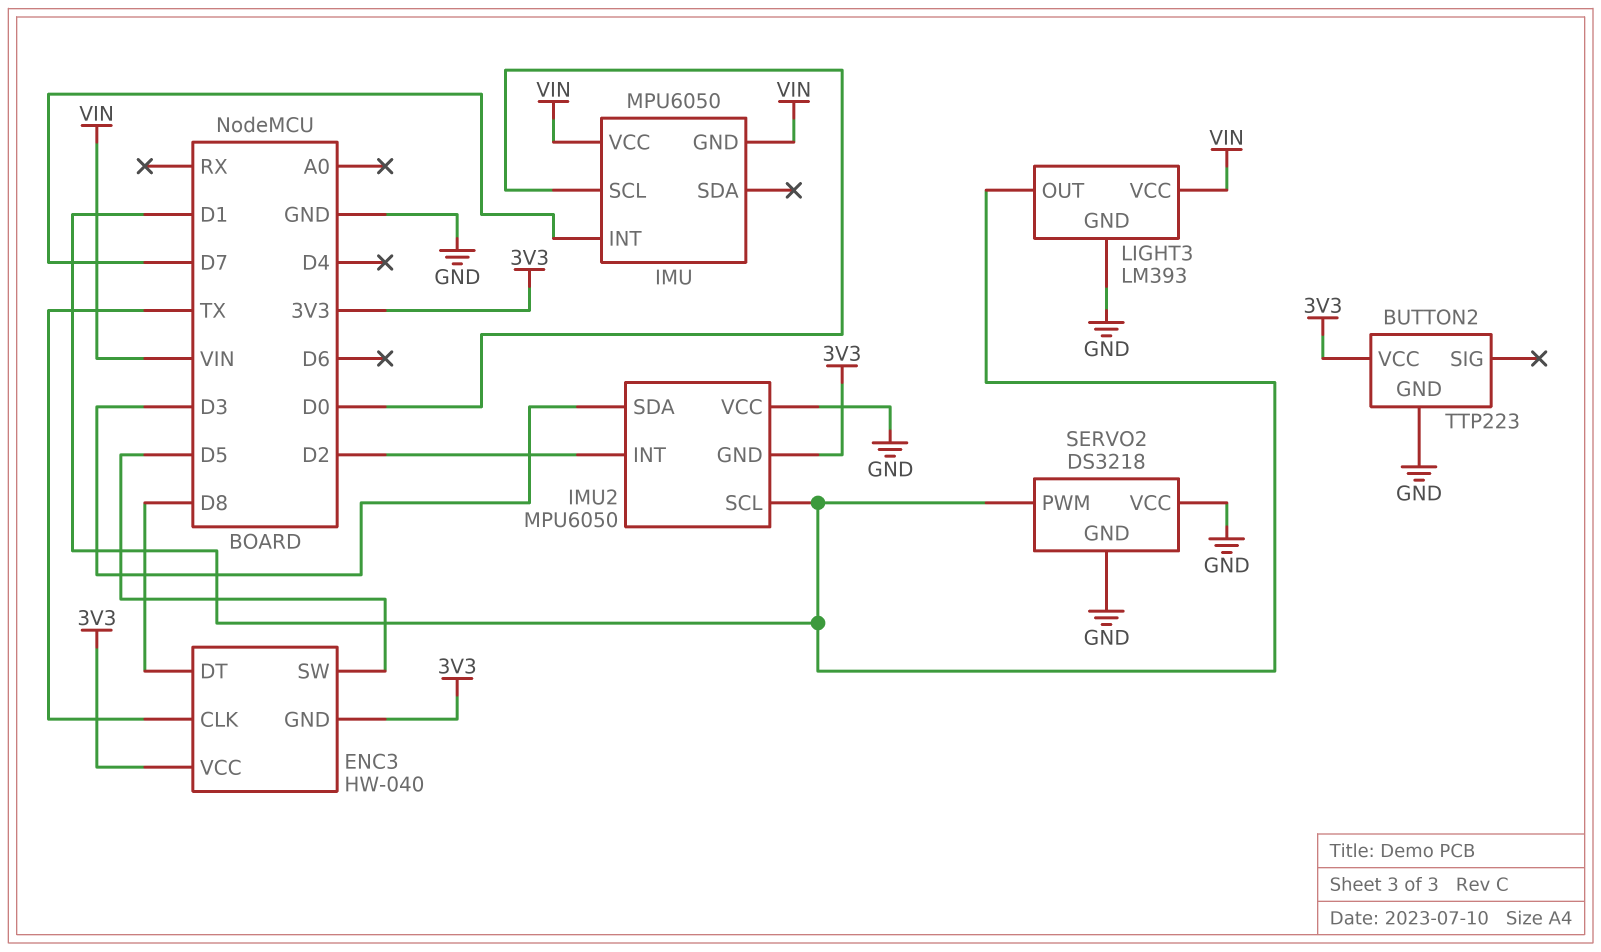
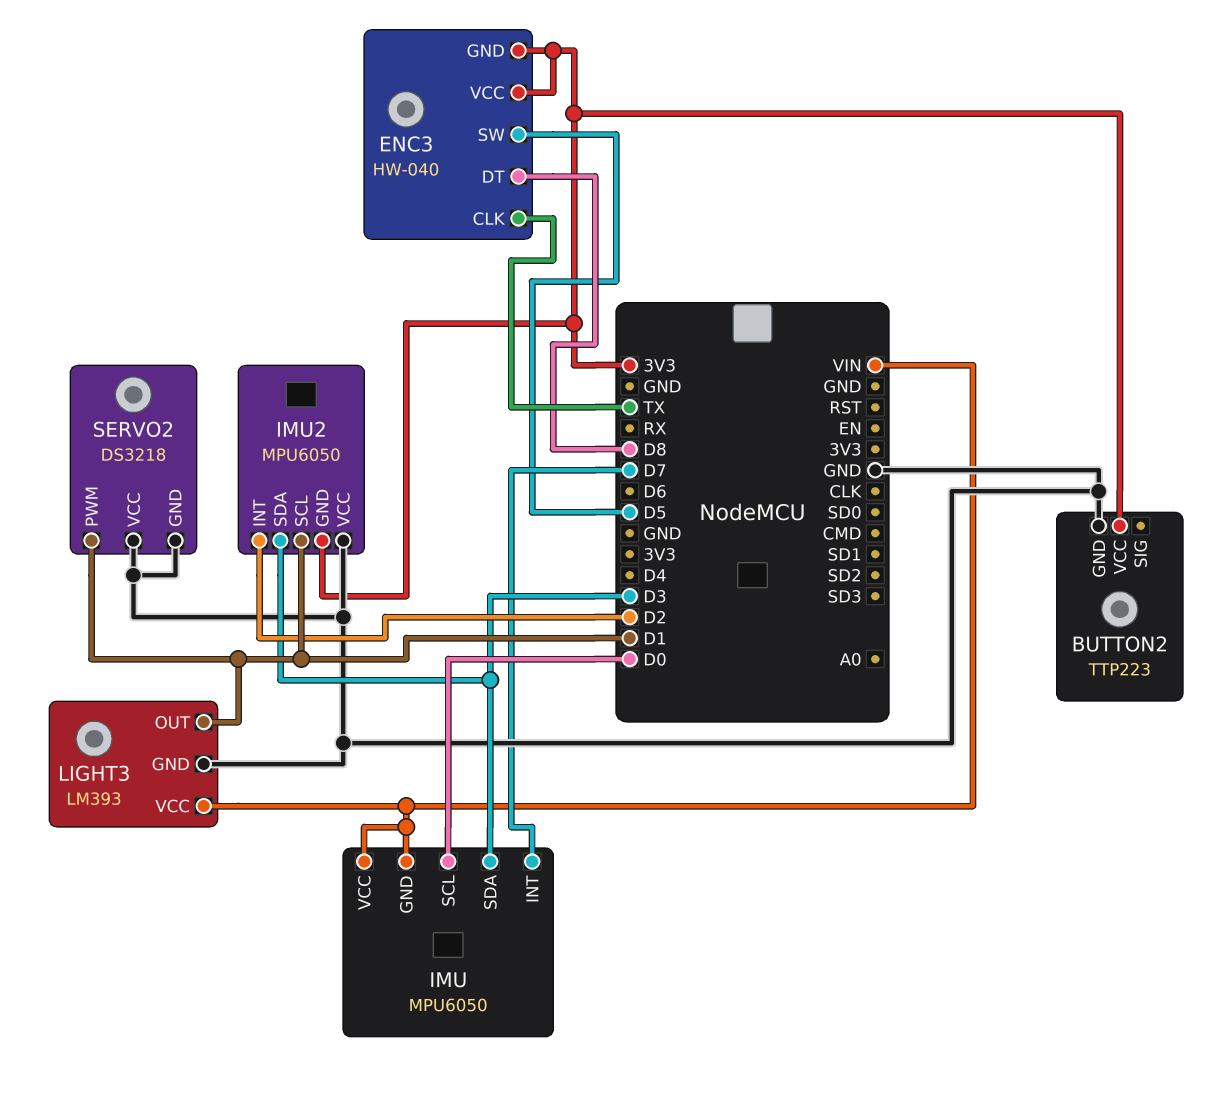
IMU pin SDA: none -> D3

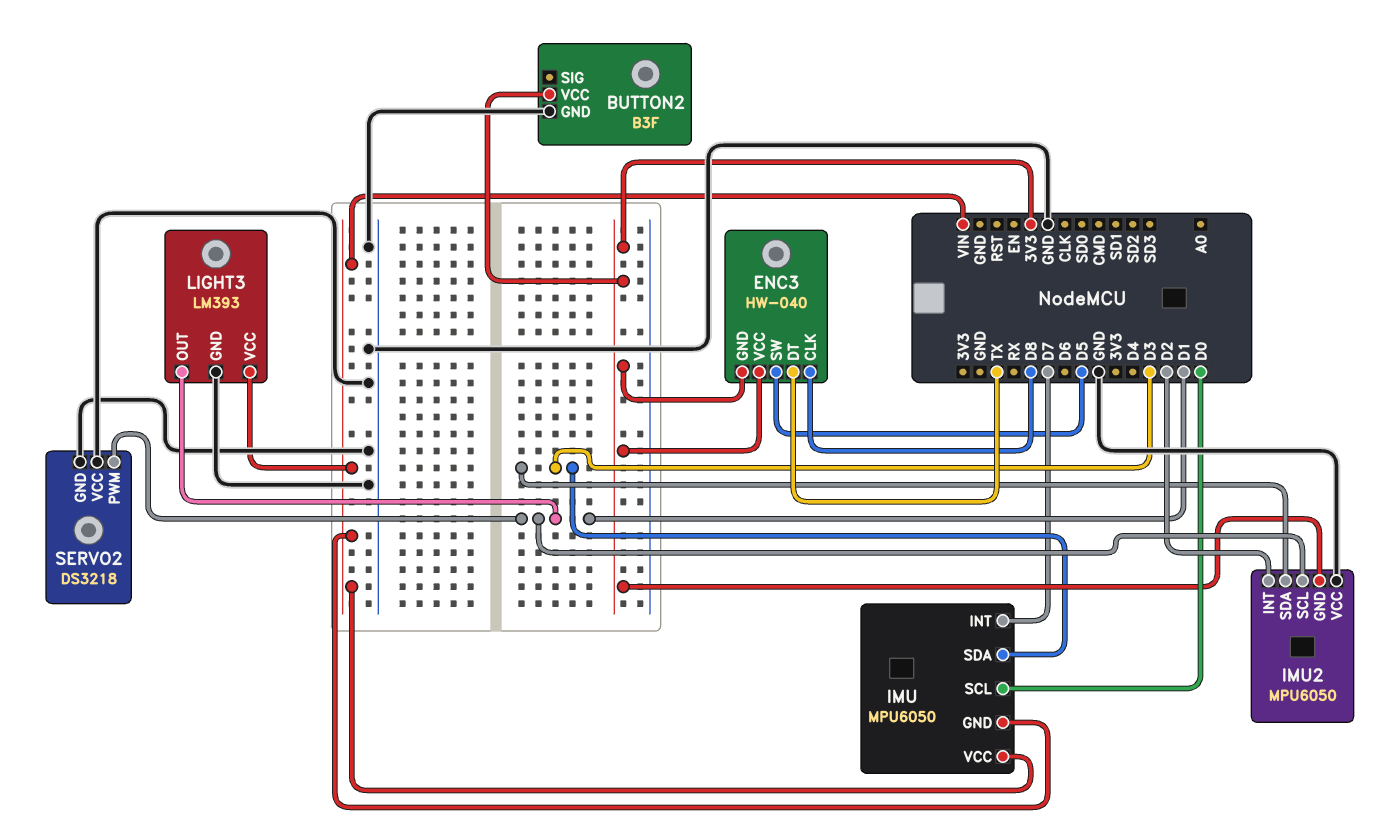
BUTTON2: TTP223 -> B3F
ENC3 pin CLK: TX -> D8
ENC3 pin DT: D8 -> TX

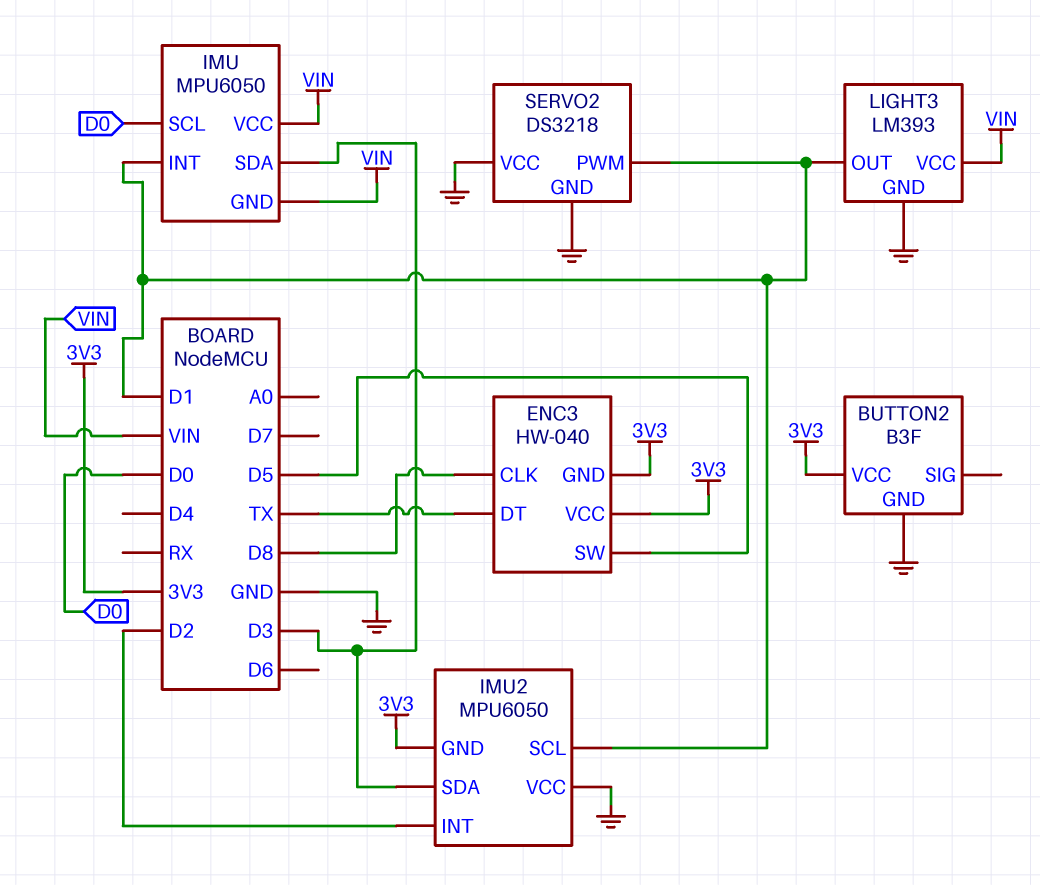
IMU pin INT: D7 -> D1

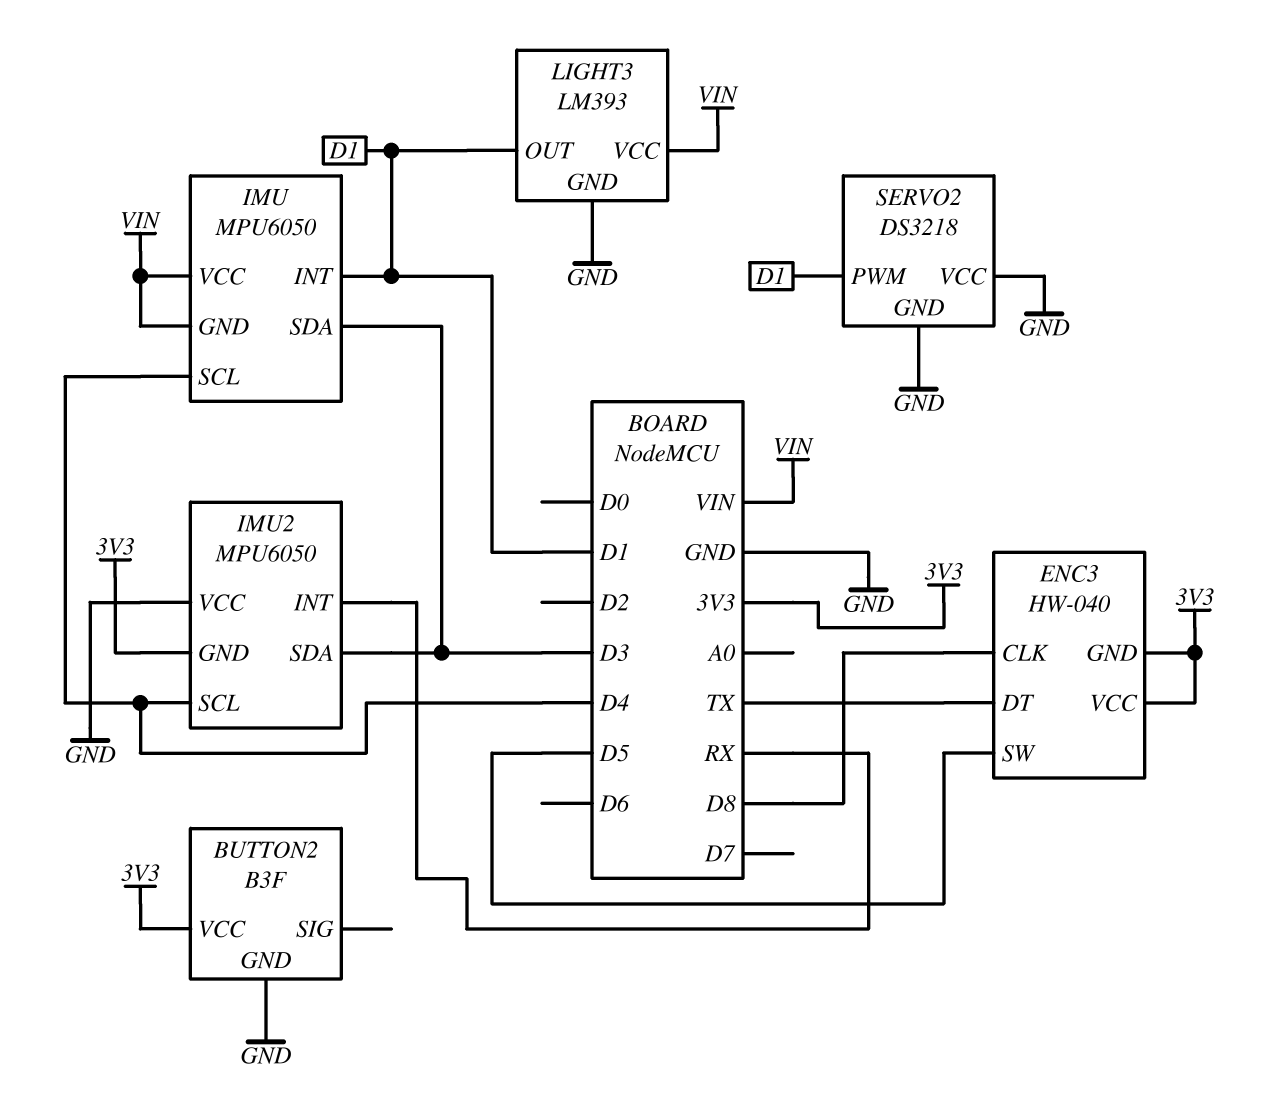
IMU pin SCL: D0 -> D4
IMU2 pin INT: D2 -> RX
IMU2 pin SCL: D1 -> D4

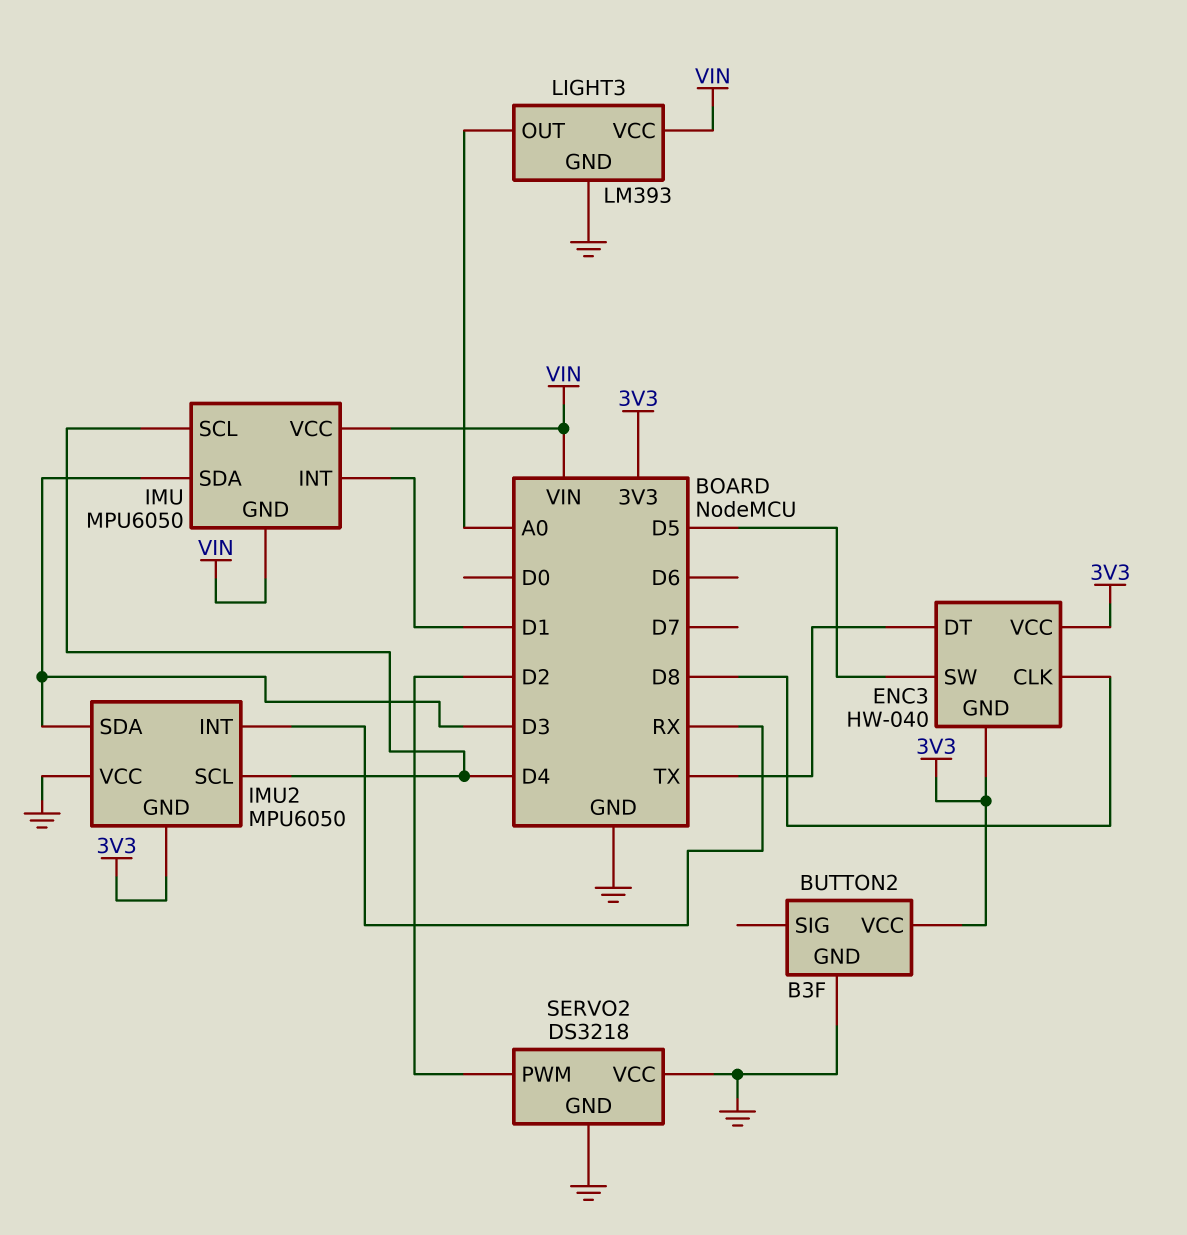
LIGHT3 pin OUT: D1 -> A0
SERVO2 pin PWM: D1 -> D2

